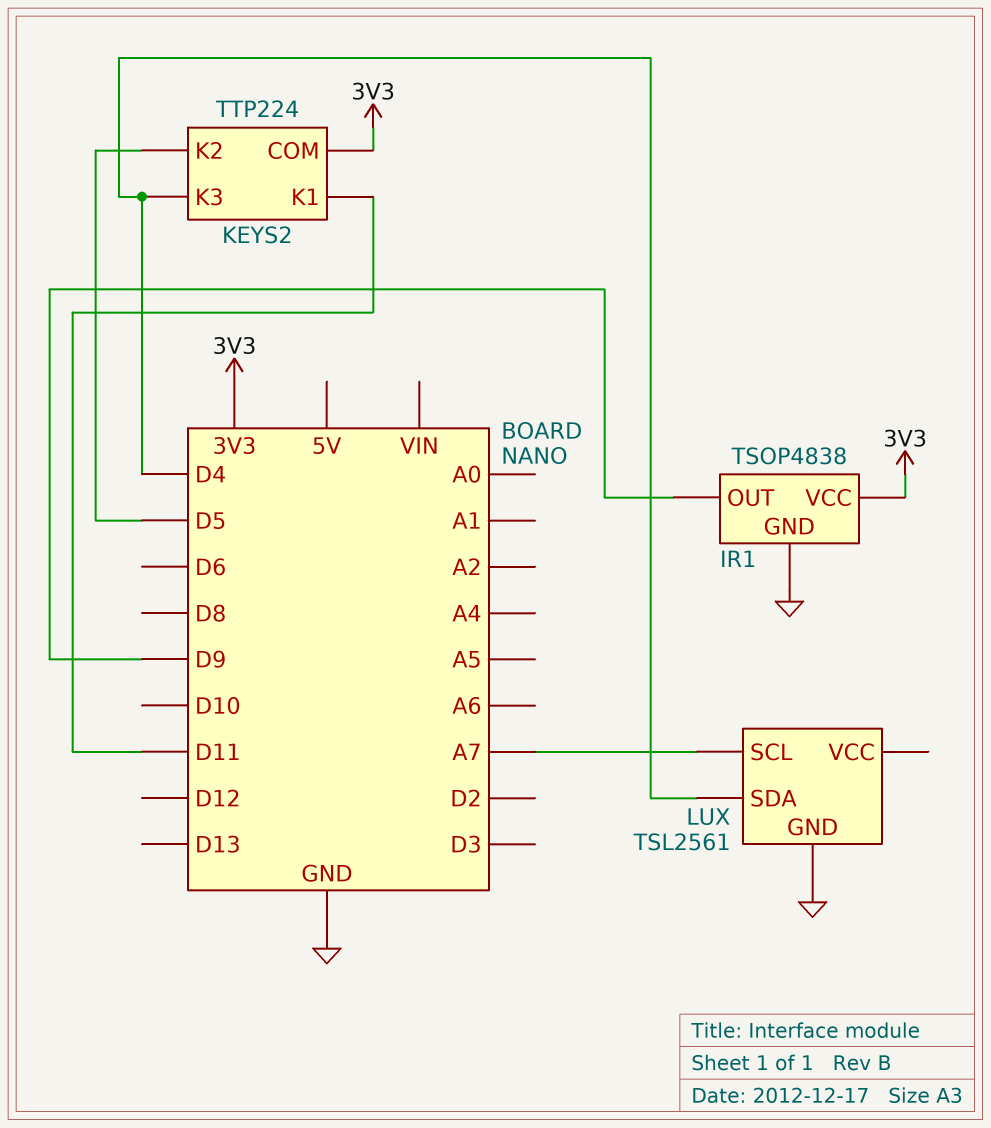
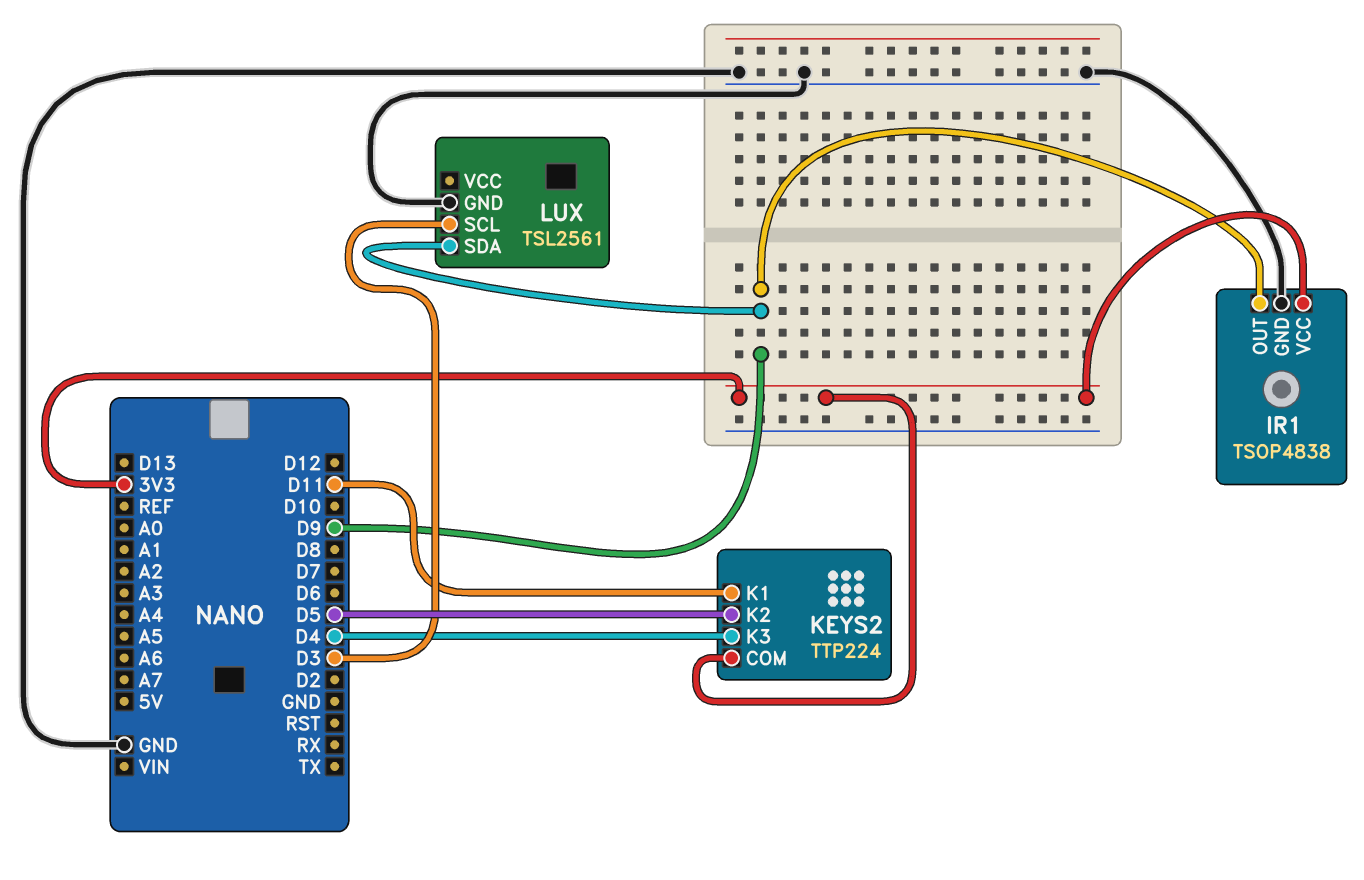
LUX pin SCL: A7 -> D3
LUX pin SDA: D4 -> D9

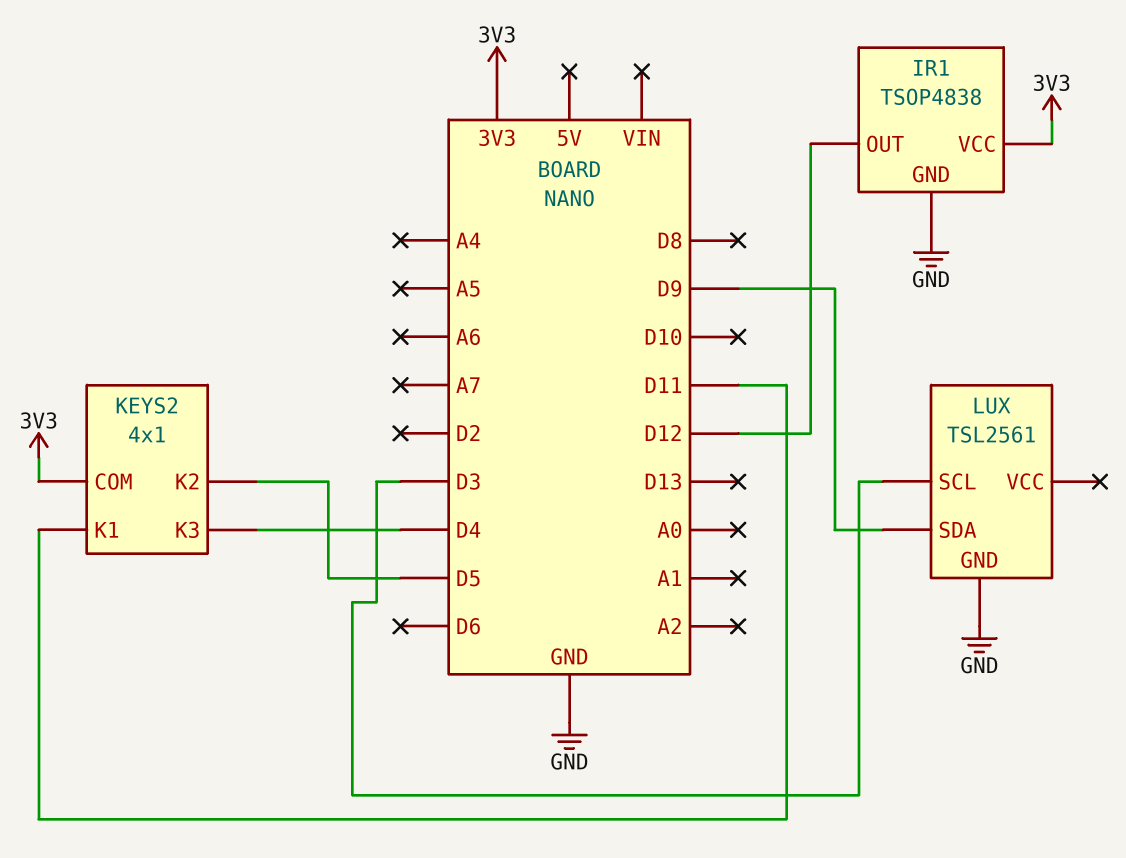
IR1 pin OUT: D9 -> D12
KEYS2: TTP224 -> 4x1

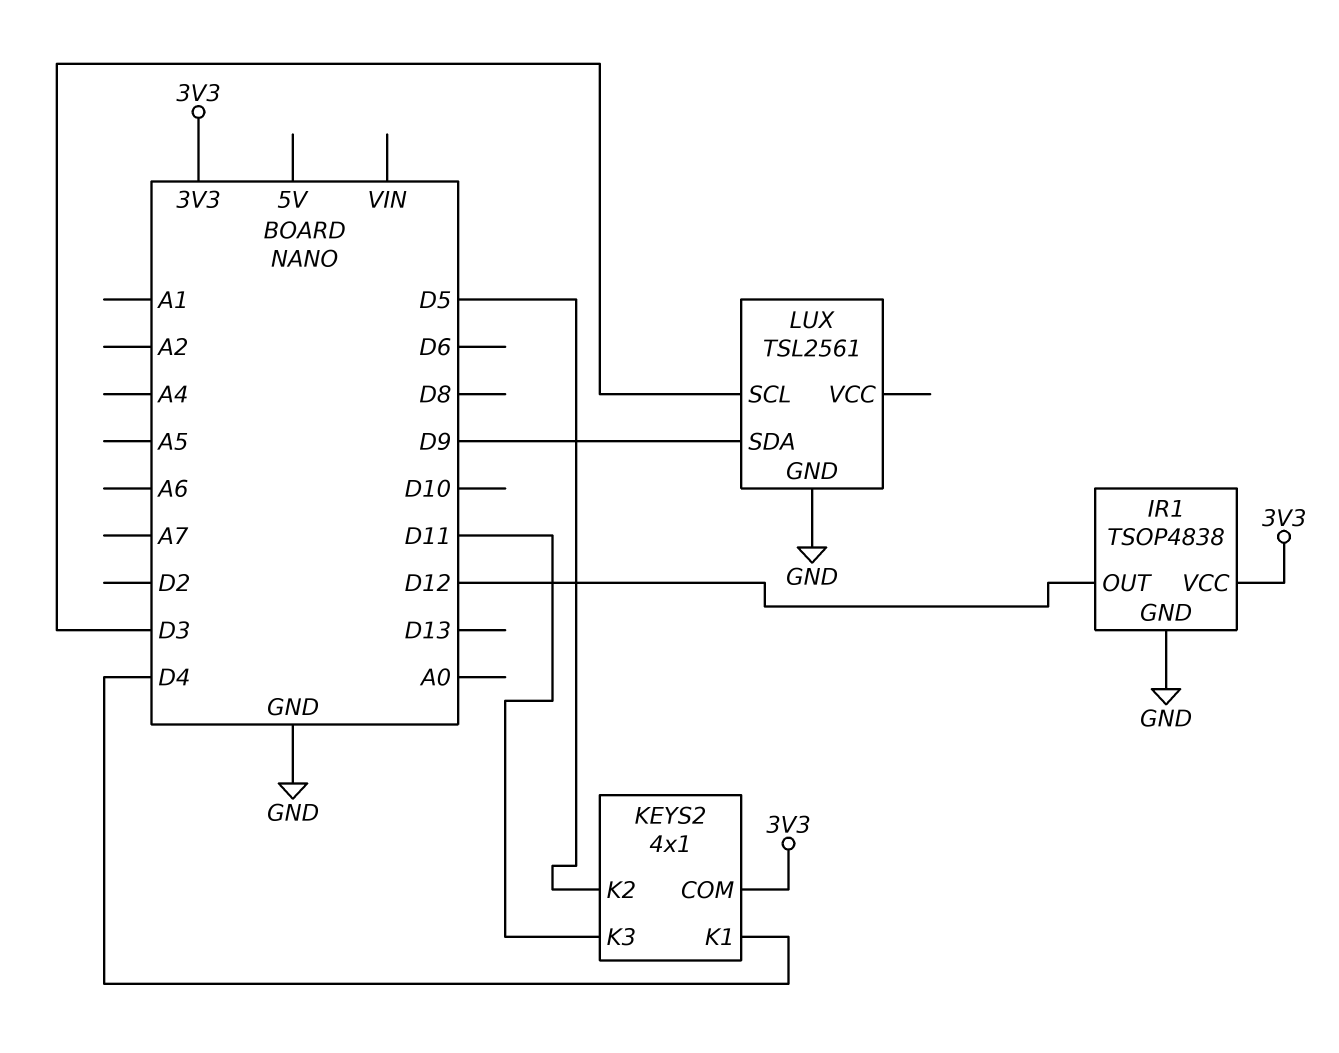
KEYS2 pin K1: D11 -> D4
KEYS2 pin K3: D4 -> D11

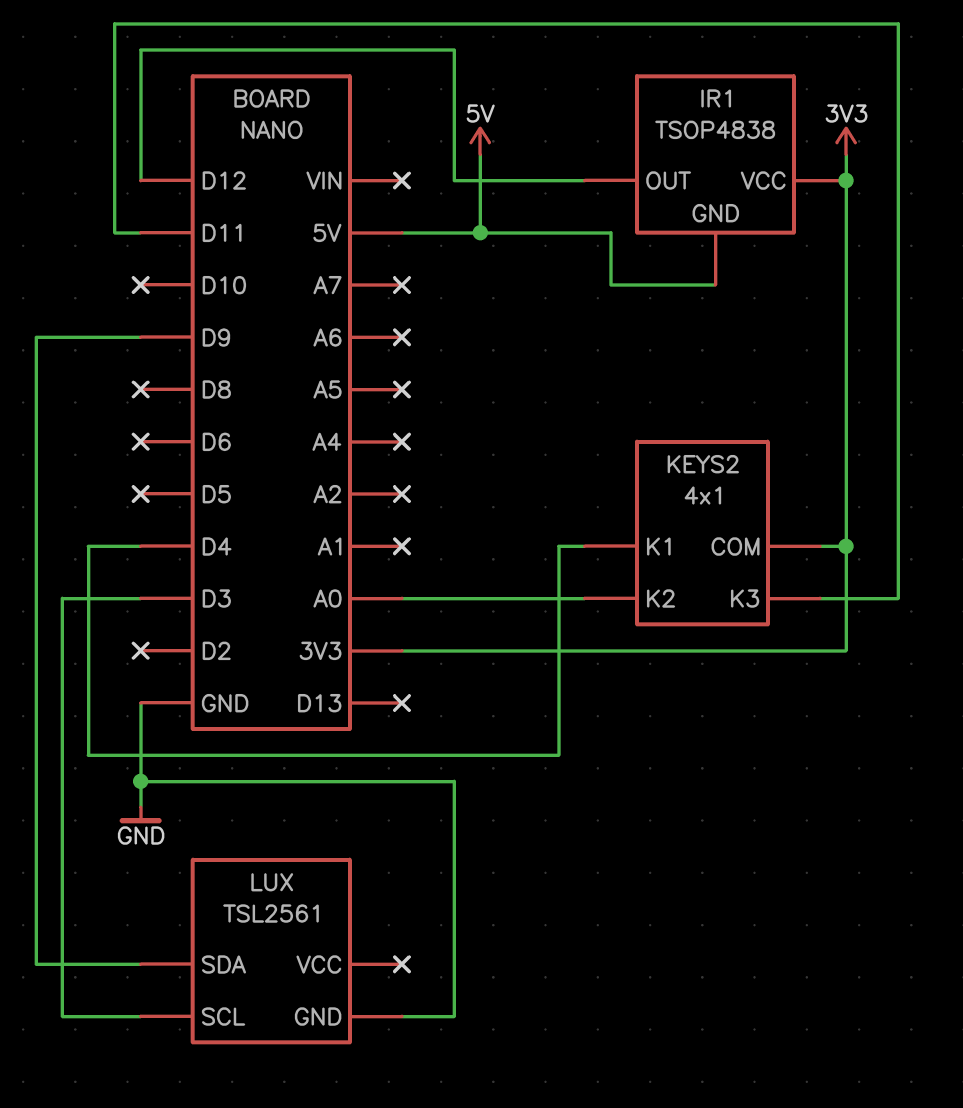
IR1 pin GND: GND -> 5V
KEYS2 pin K2: D5 -> A0

